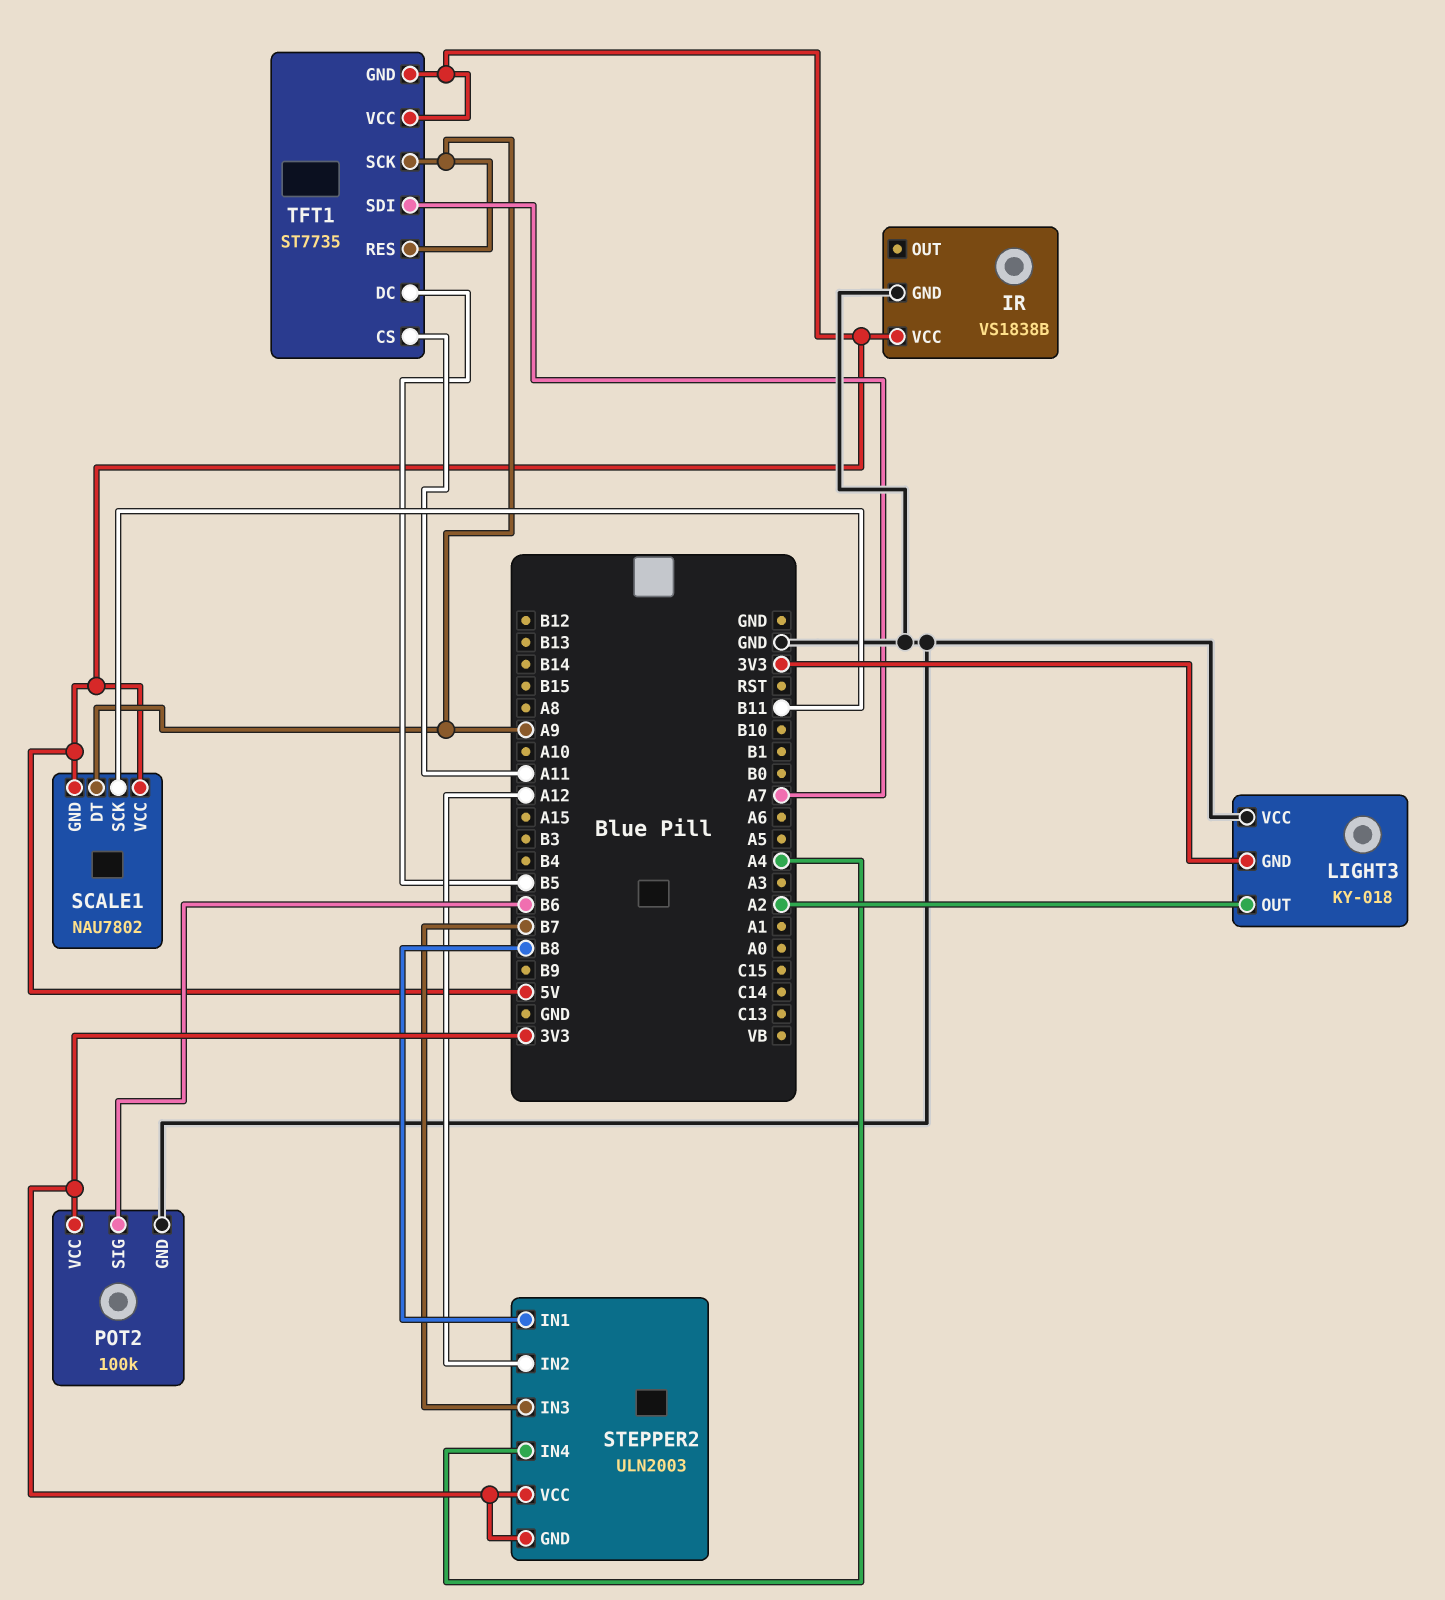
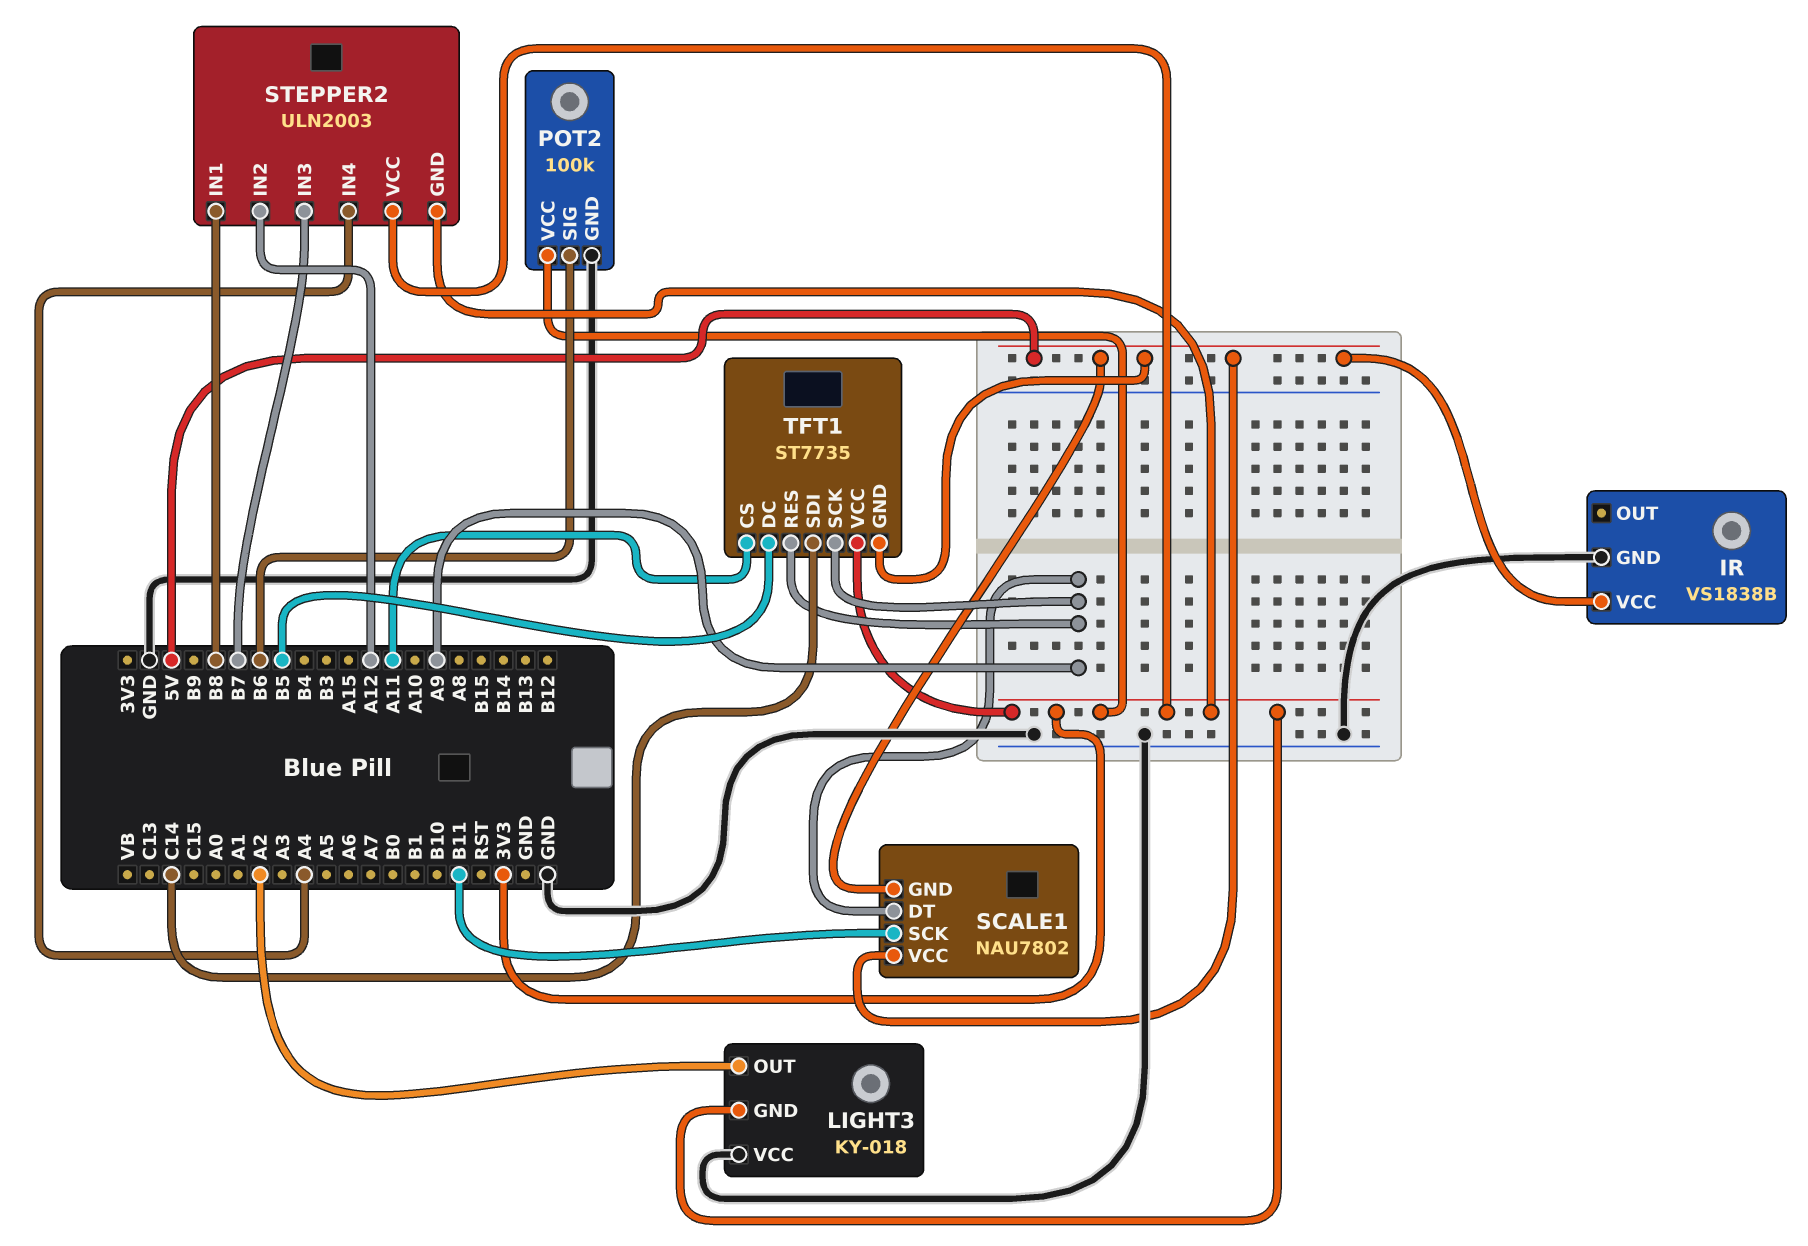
TFT1 pin SDI: A7 -> C14
TFT1 pin VCC: 5V -> 3V3

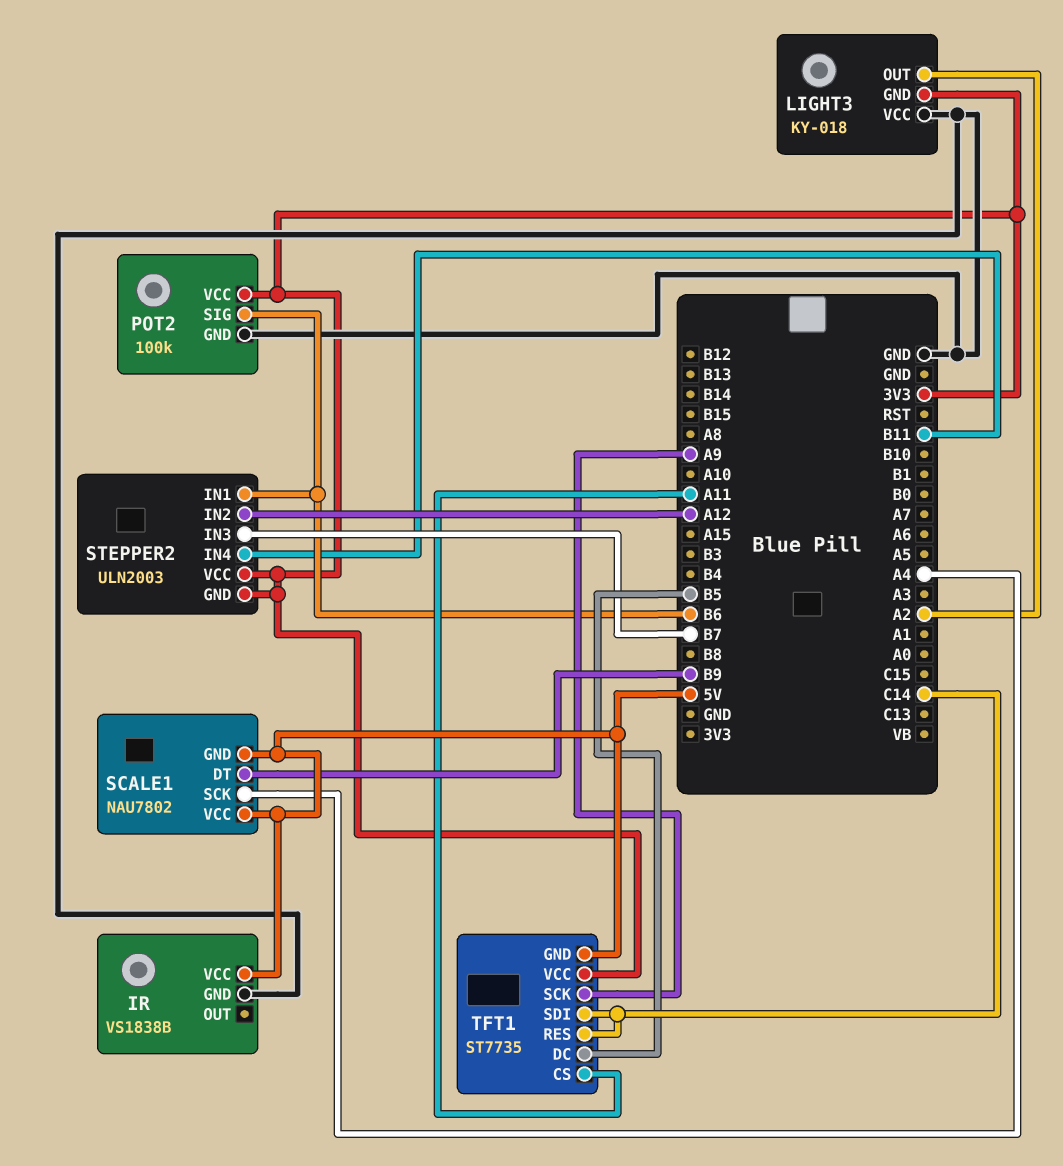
SCALE1 pin DT: A9 -> B9
SCALE1 pin SCK: B11 -> A4
STEPPER2 pin IN1: B8 -> B6
STEPPER2 pin IN4: A4 -> B11
TFT1 pin RES: A9 -> C14

